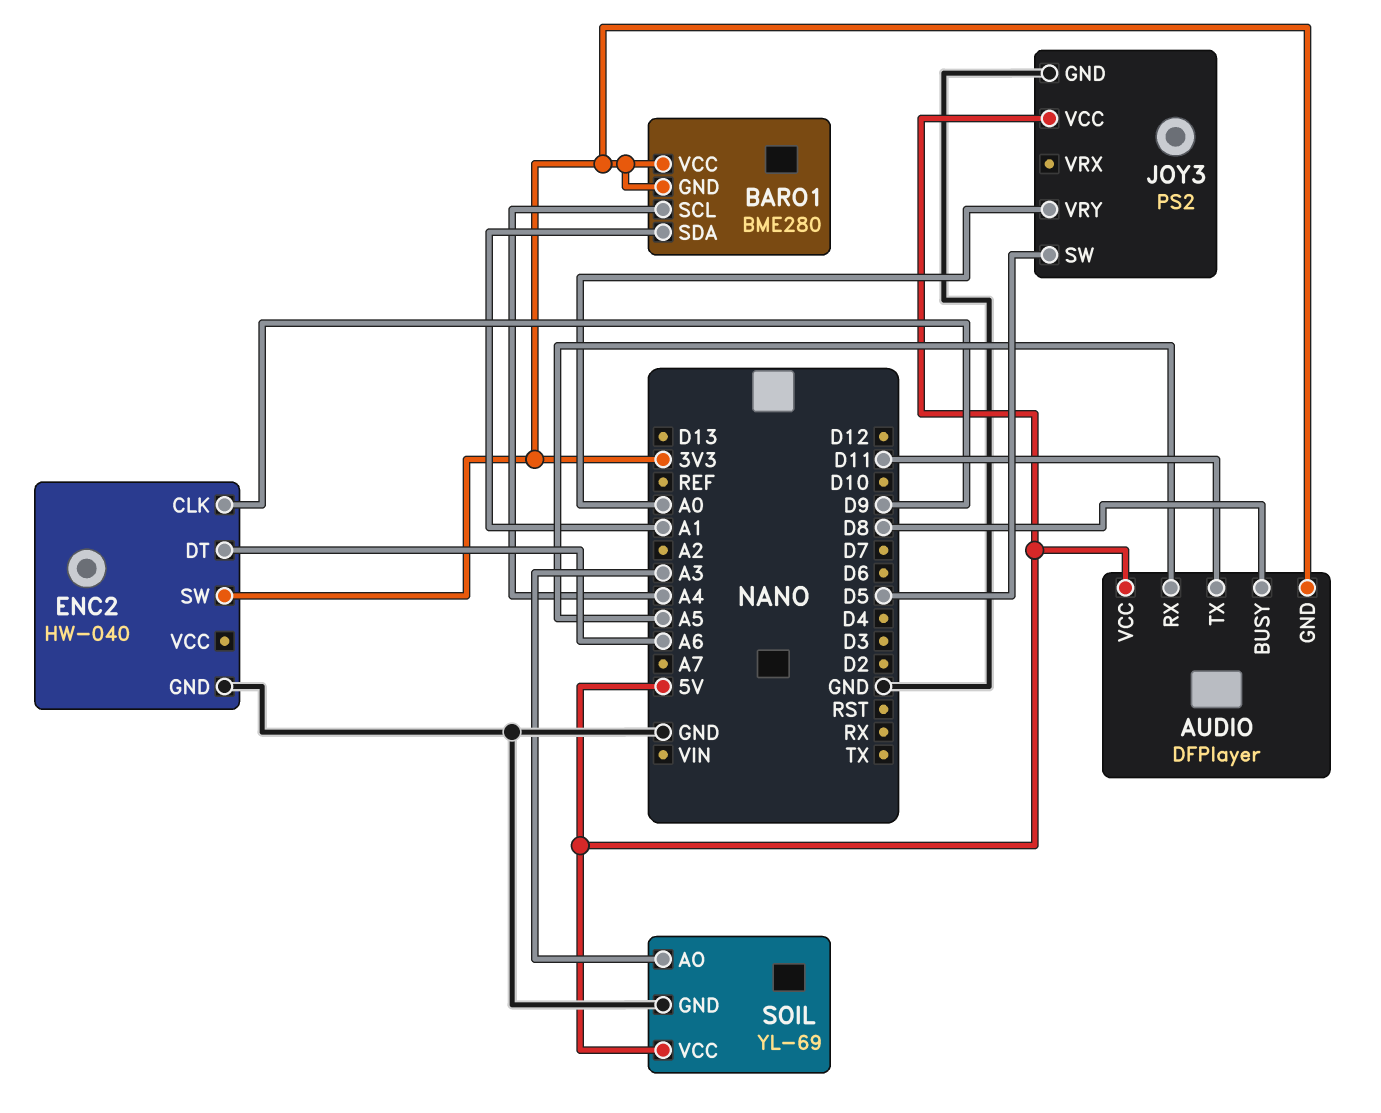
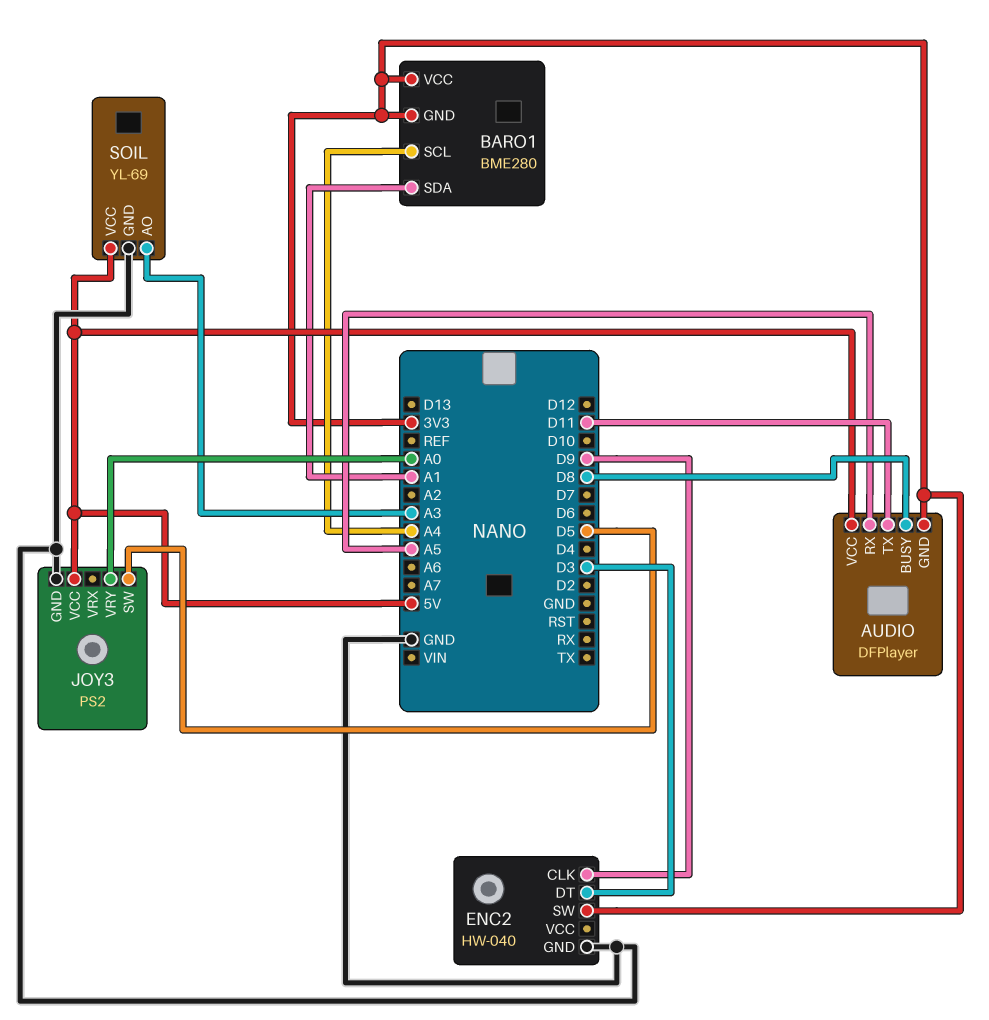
ENC2 pin DT: A6 -> D3

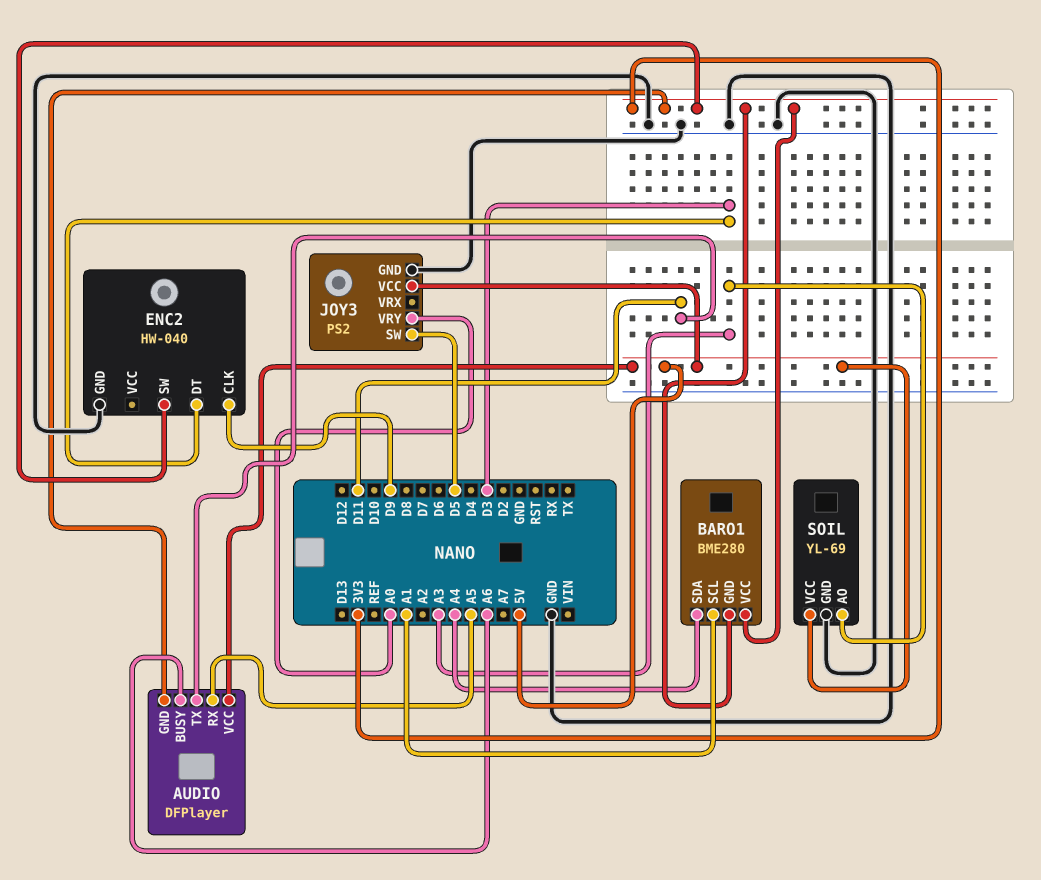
AUDIO pin BUSY: D8 -> A6
BARO1 pin SCL: A4 -> A1
BARO1 pin SDA: A1 -> A4

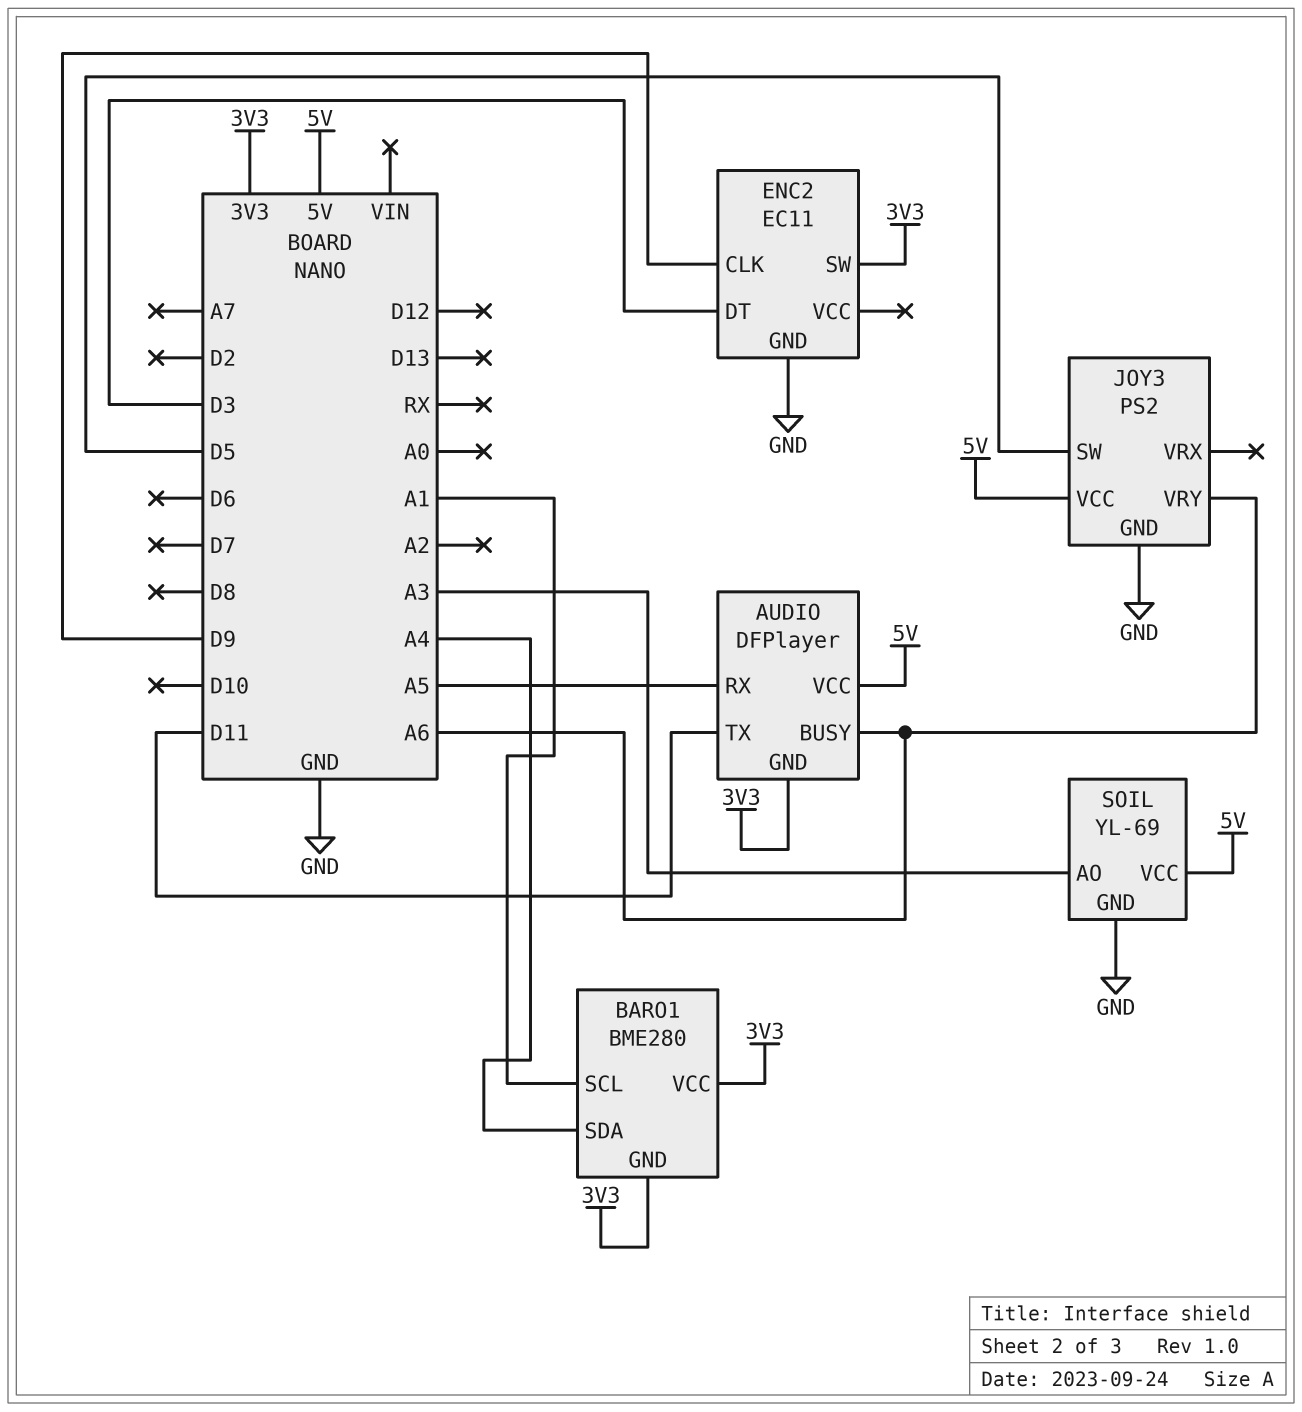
ENC2: HW-040 -> EC11
JOY3 pin VRY: A0 -> A6

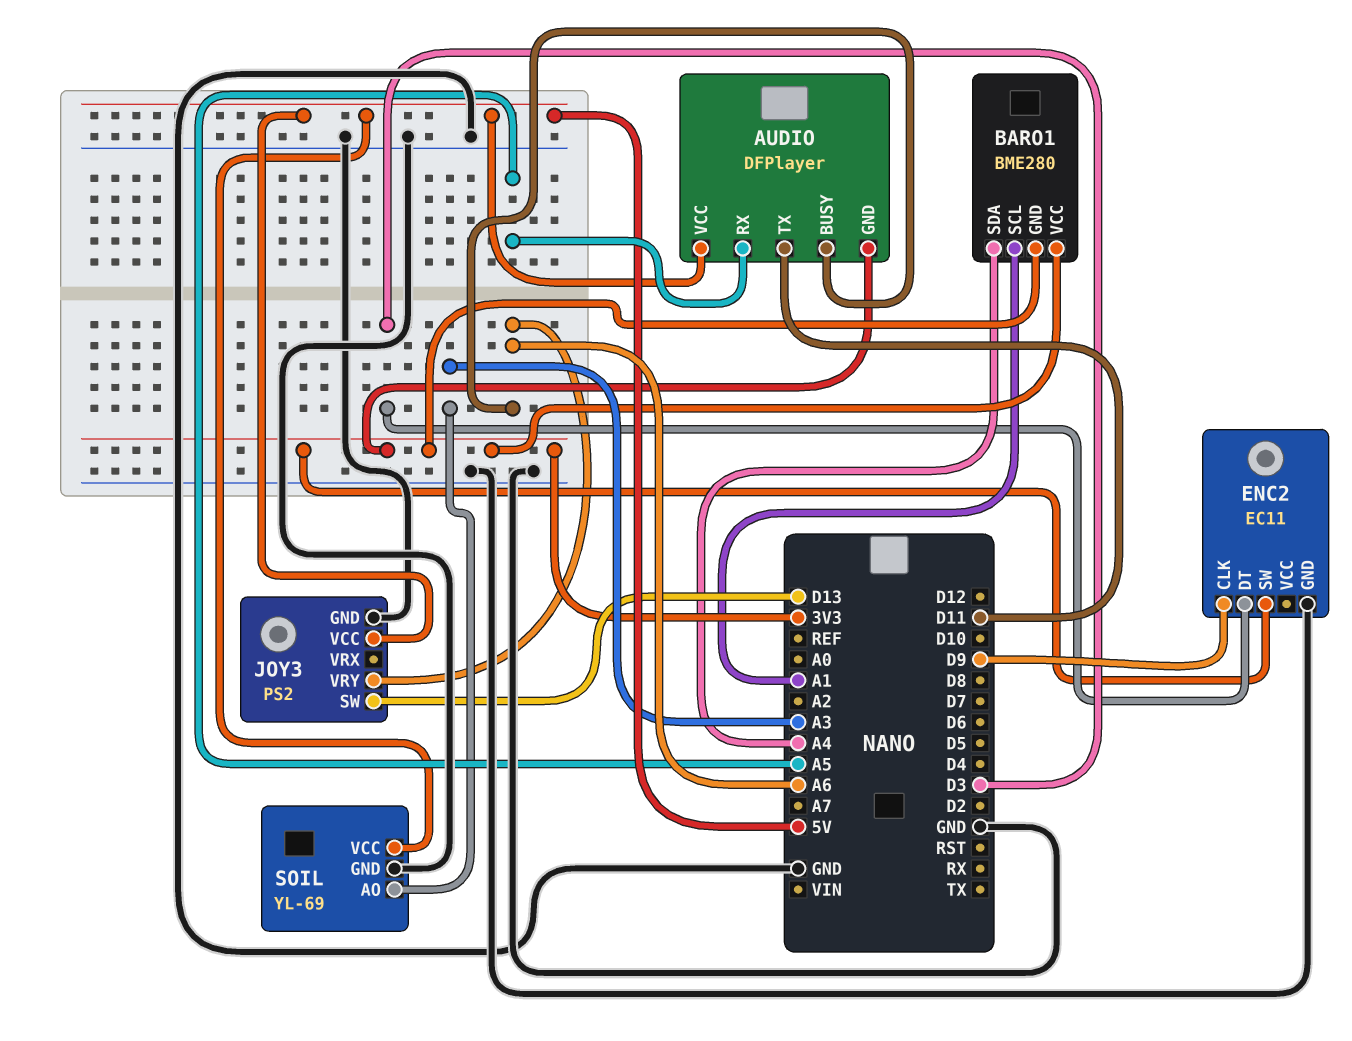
JOY3 pin SW: D5 -> D13

